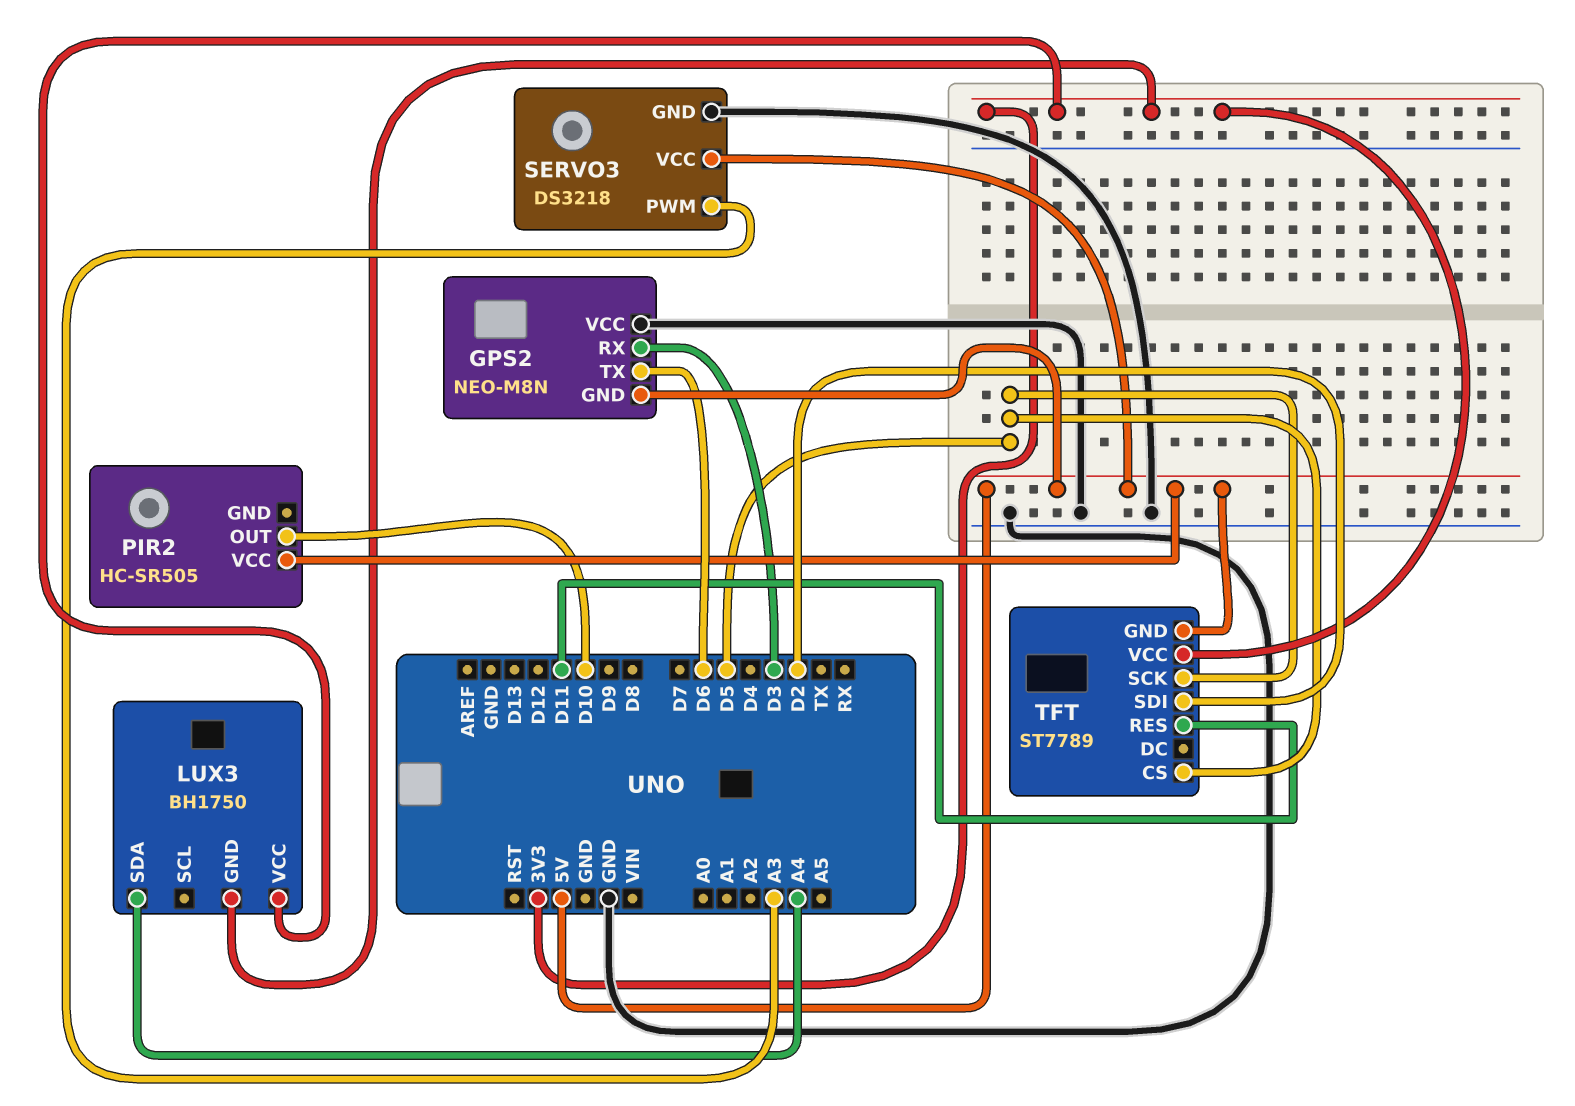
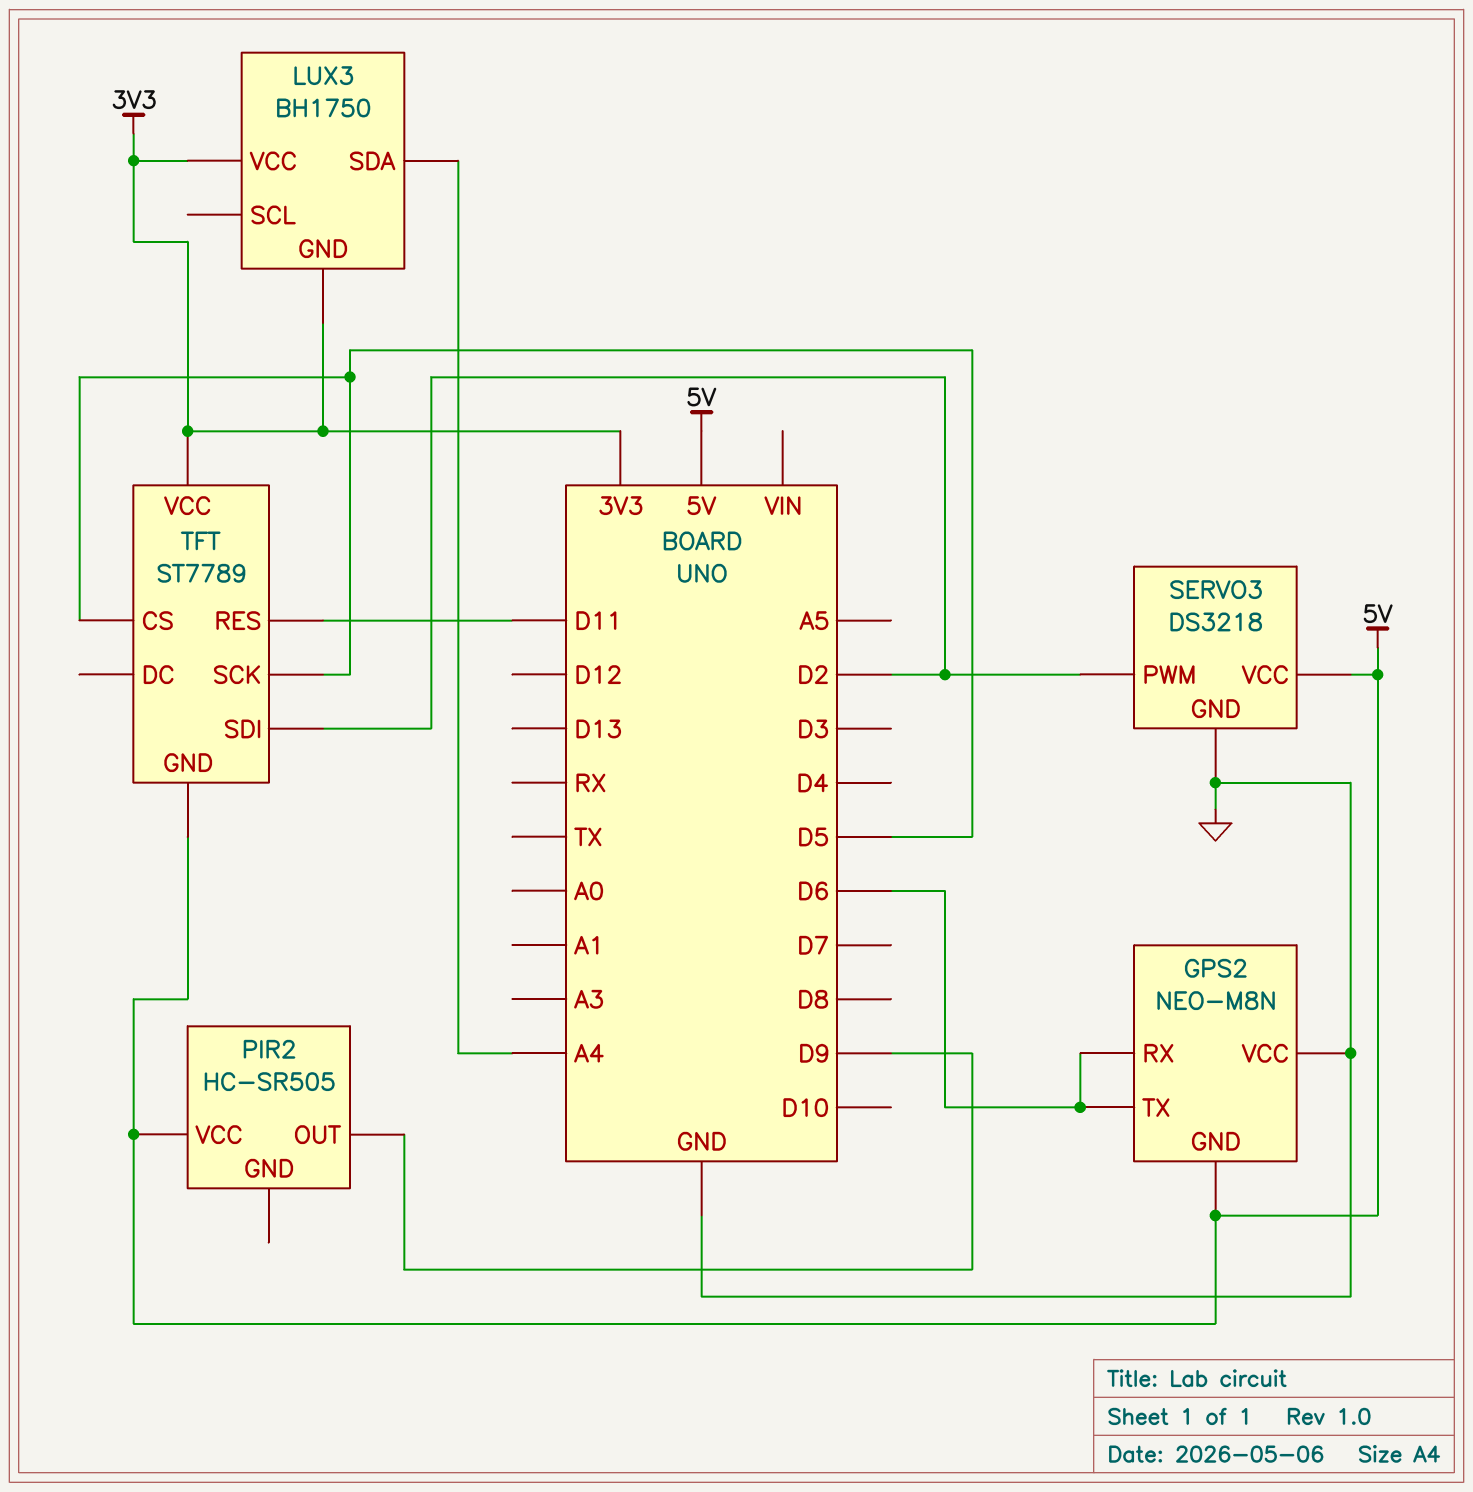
GPS2 pin RX: D3 -> D6
PIR2 pin OUT: D10 -> D9
SERVO3 pin PWM: A3 -> D2

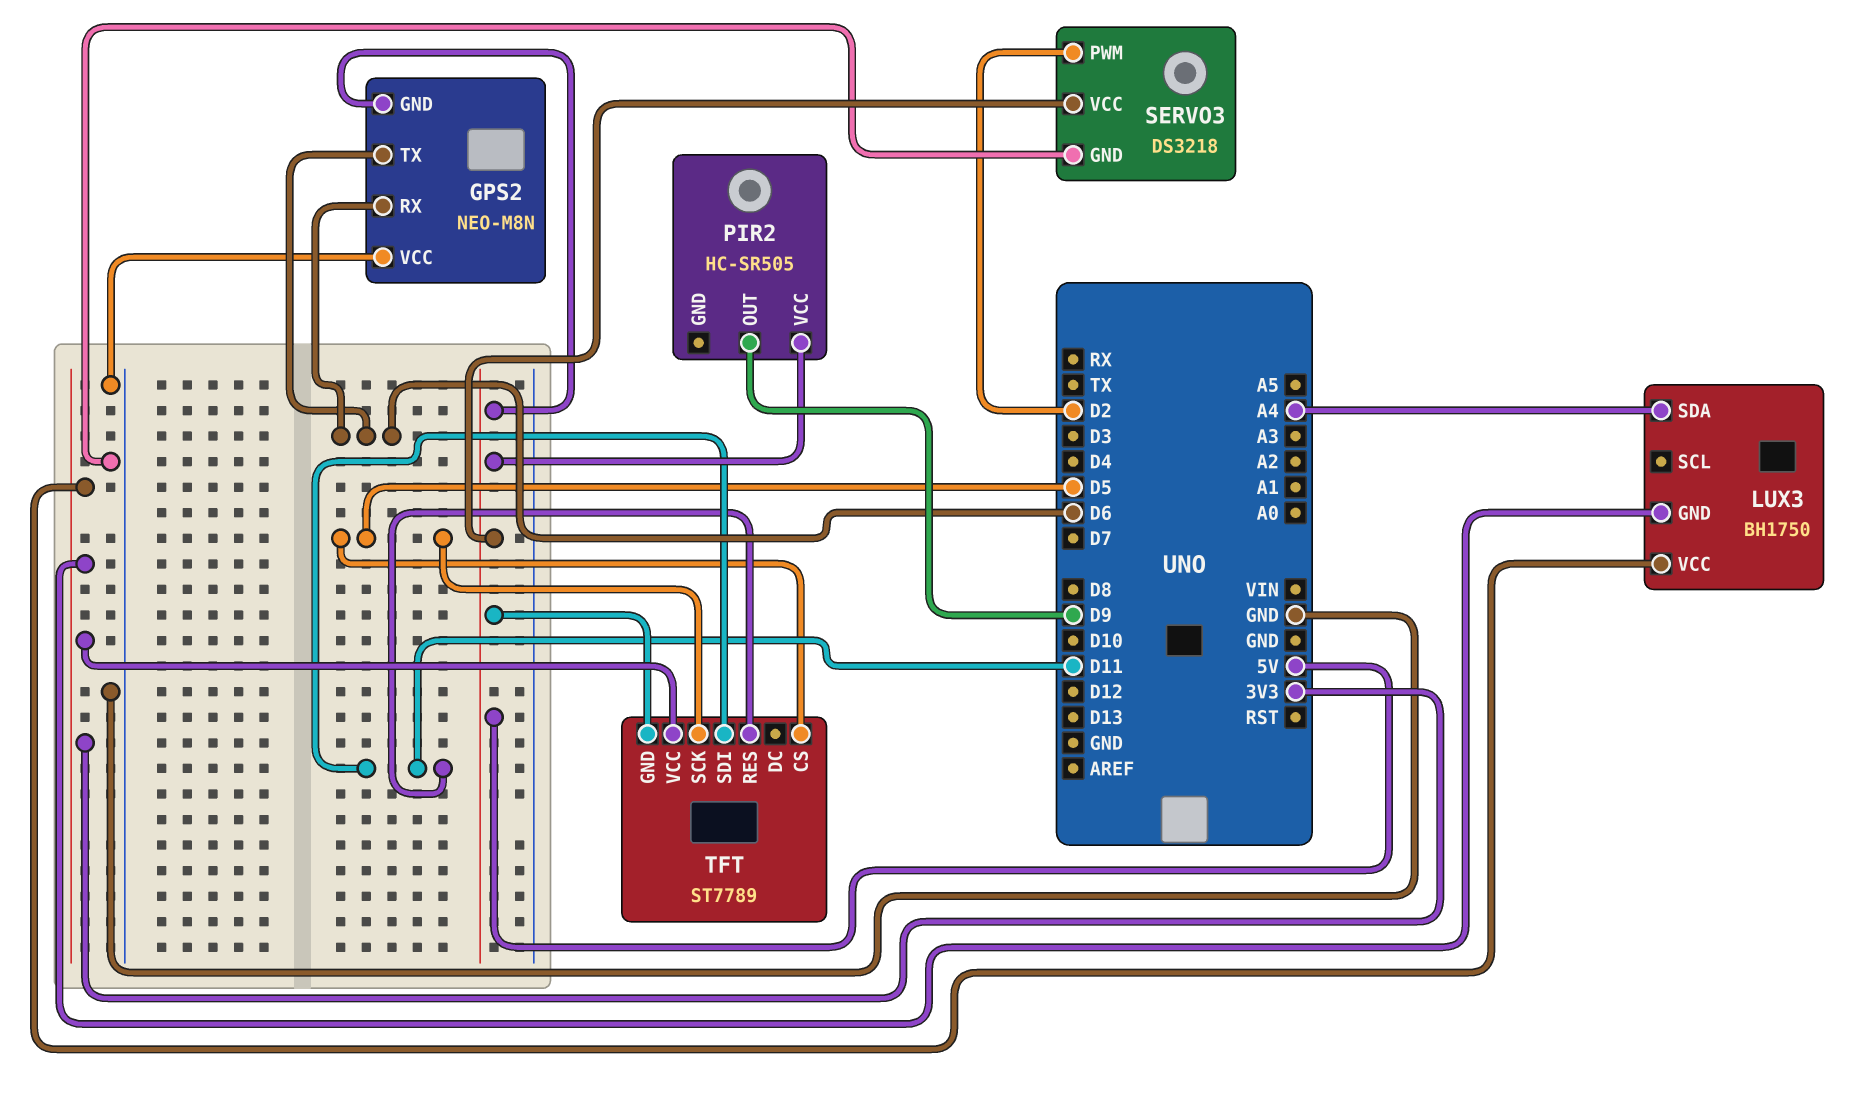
TFT pin SDI: D2 -> D11

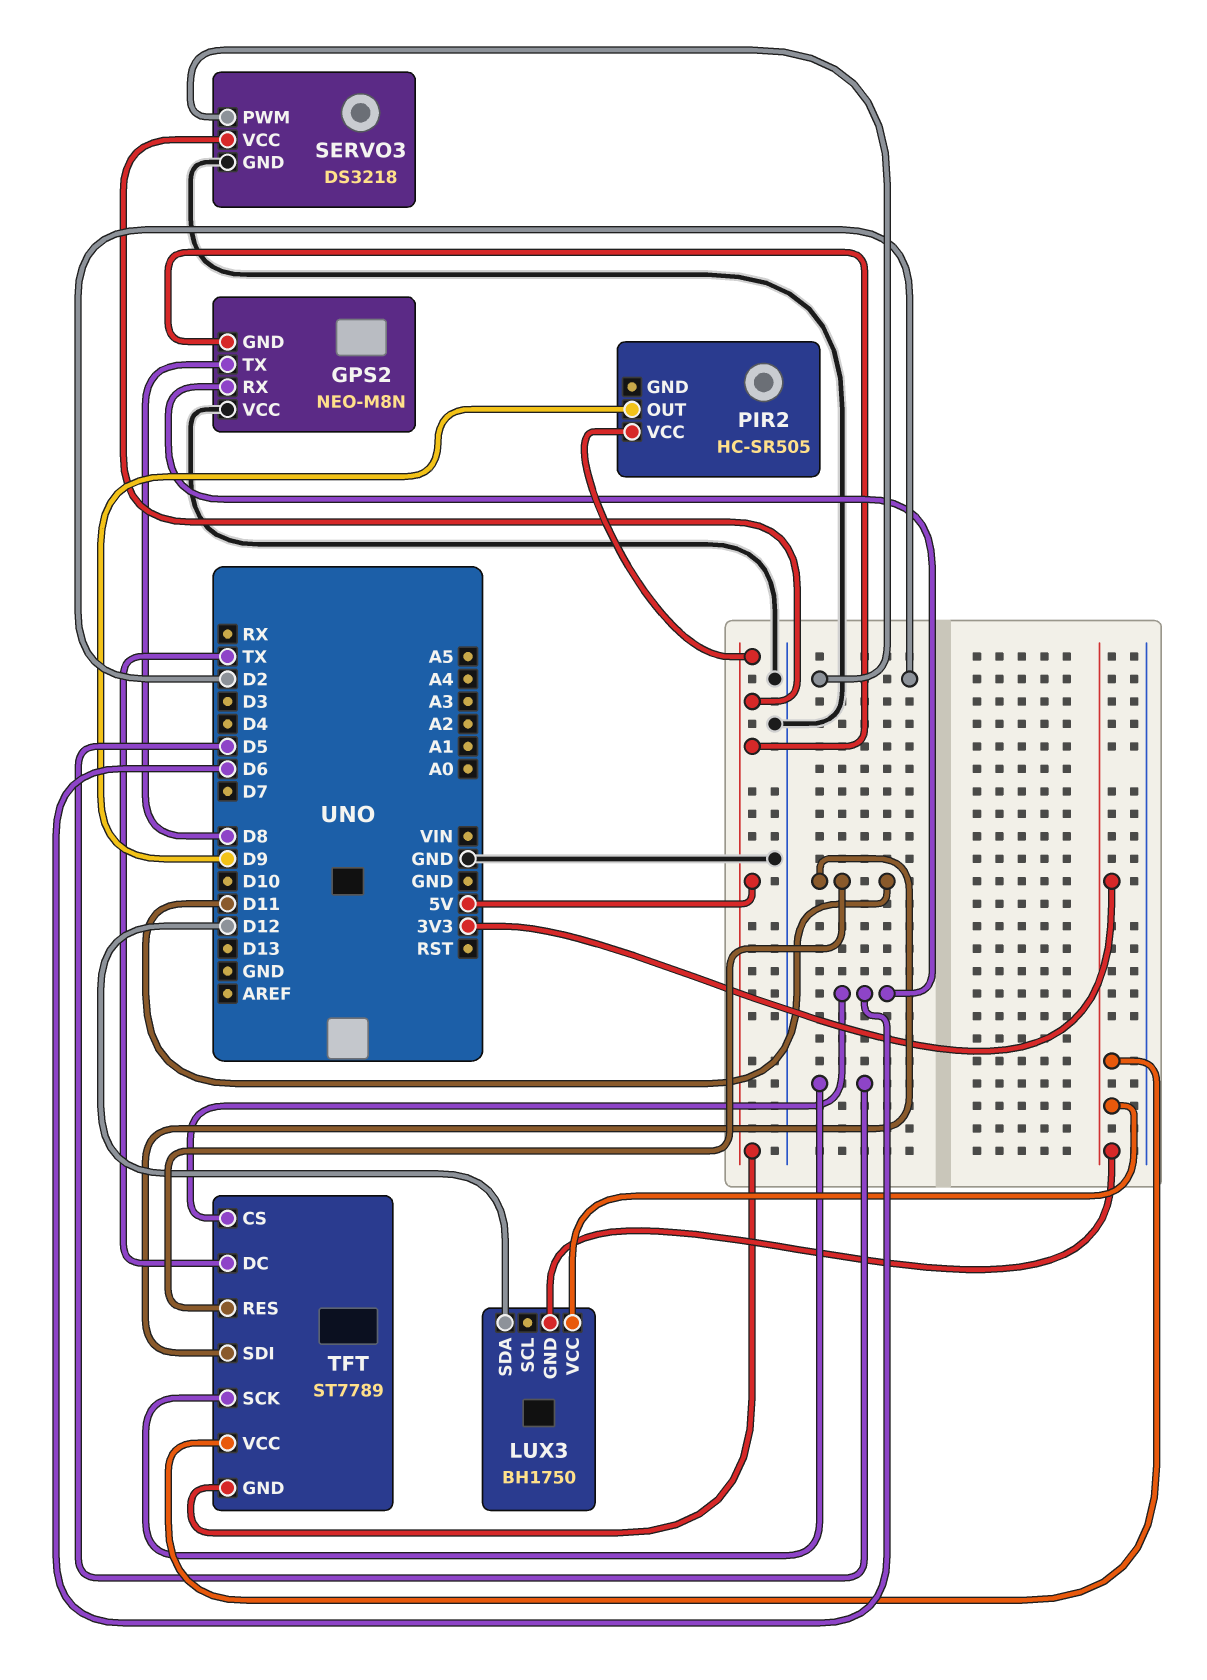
GPS2 pin TX: D6 -> D8
LUX3 pin SDA: A4 -> D12
TFT pin CS: D5 -> D6
TFT pin DC: none -> TX

